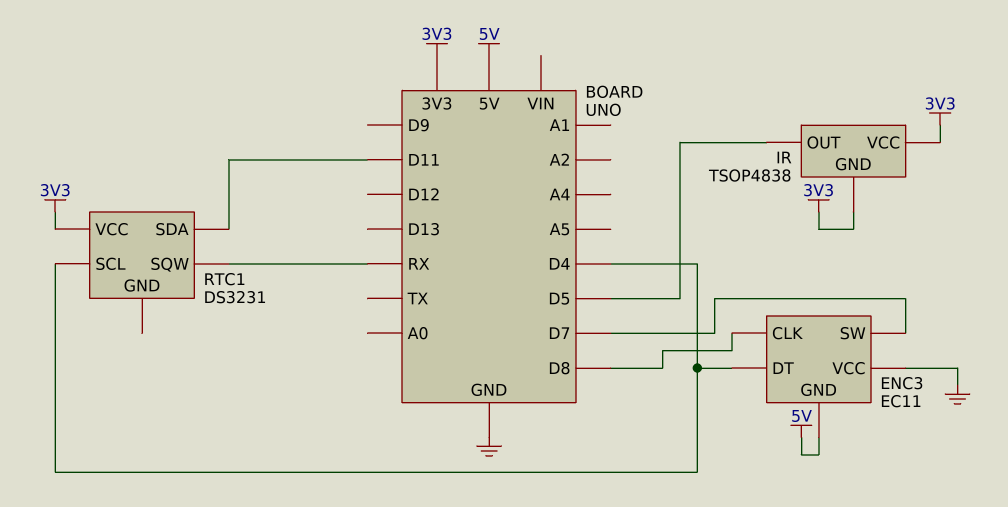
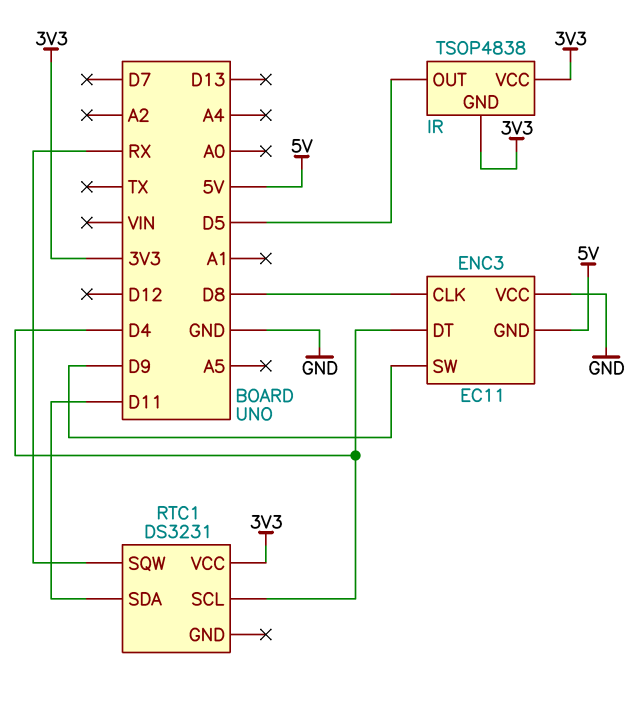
ENC3 pin SW: D7 -> D9

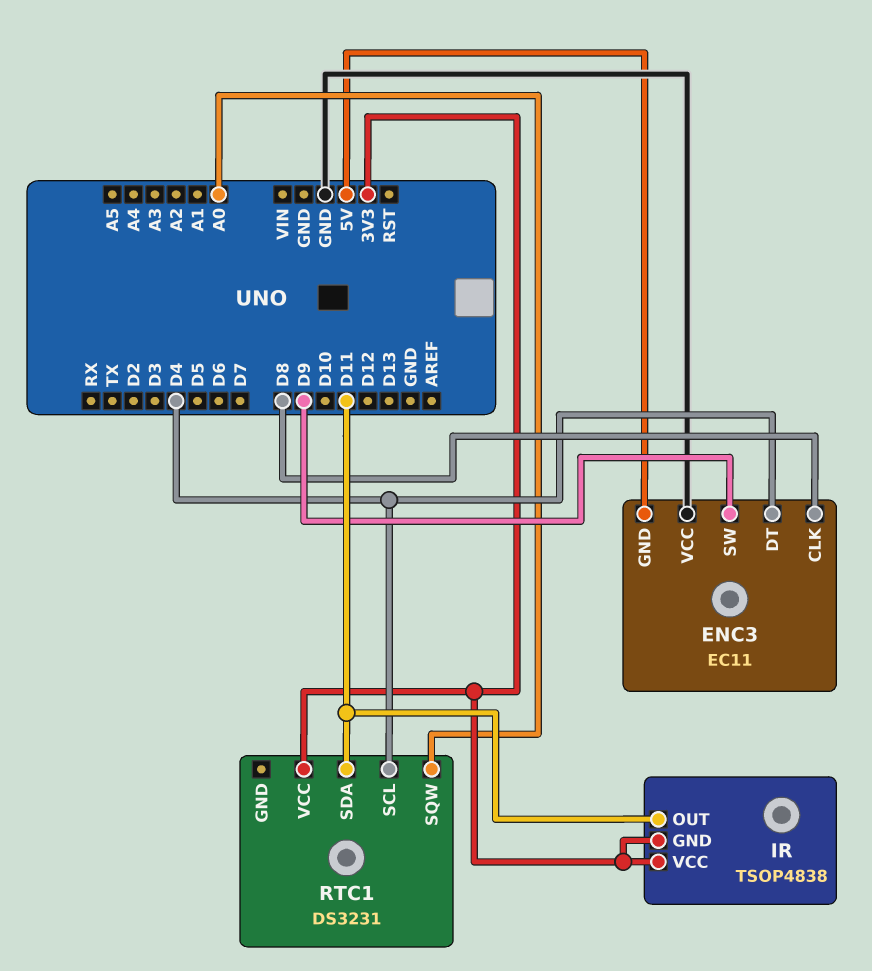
IR pin OUT: D5 -> D11
RTC1 pin SQW: RX -> A0

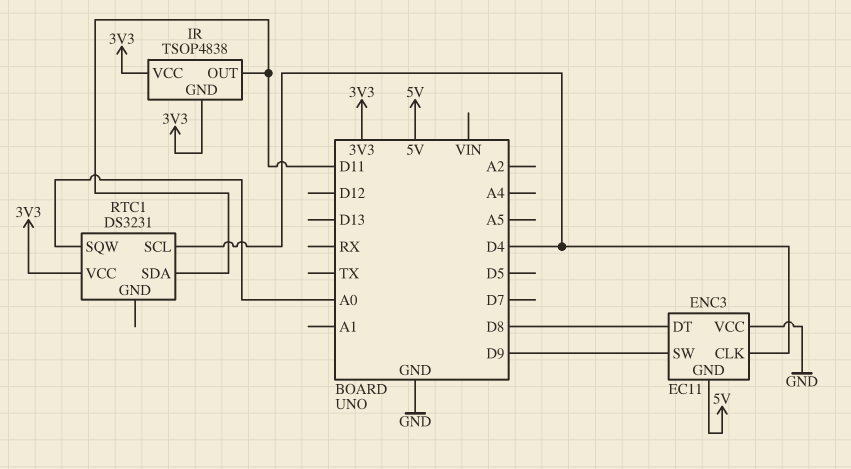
ENC3 pin CLK: D8 -> D4
ENC3 pin DT: D4 -> D8

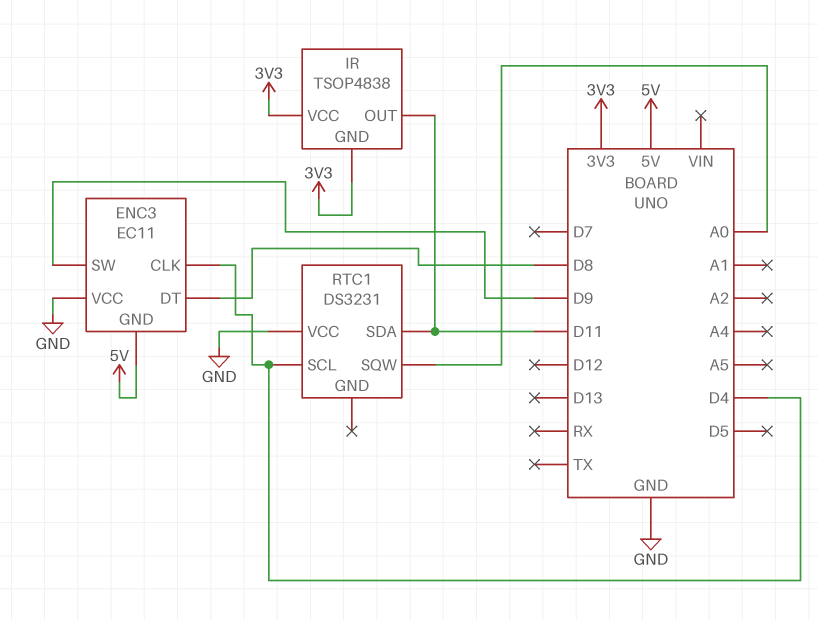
RTC1 pin VCC: 3V3 -> GND

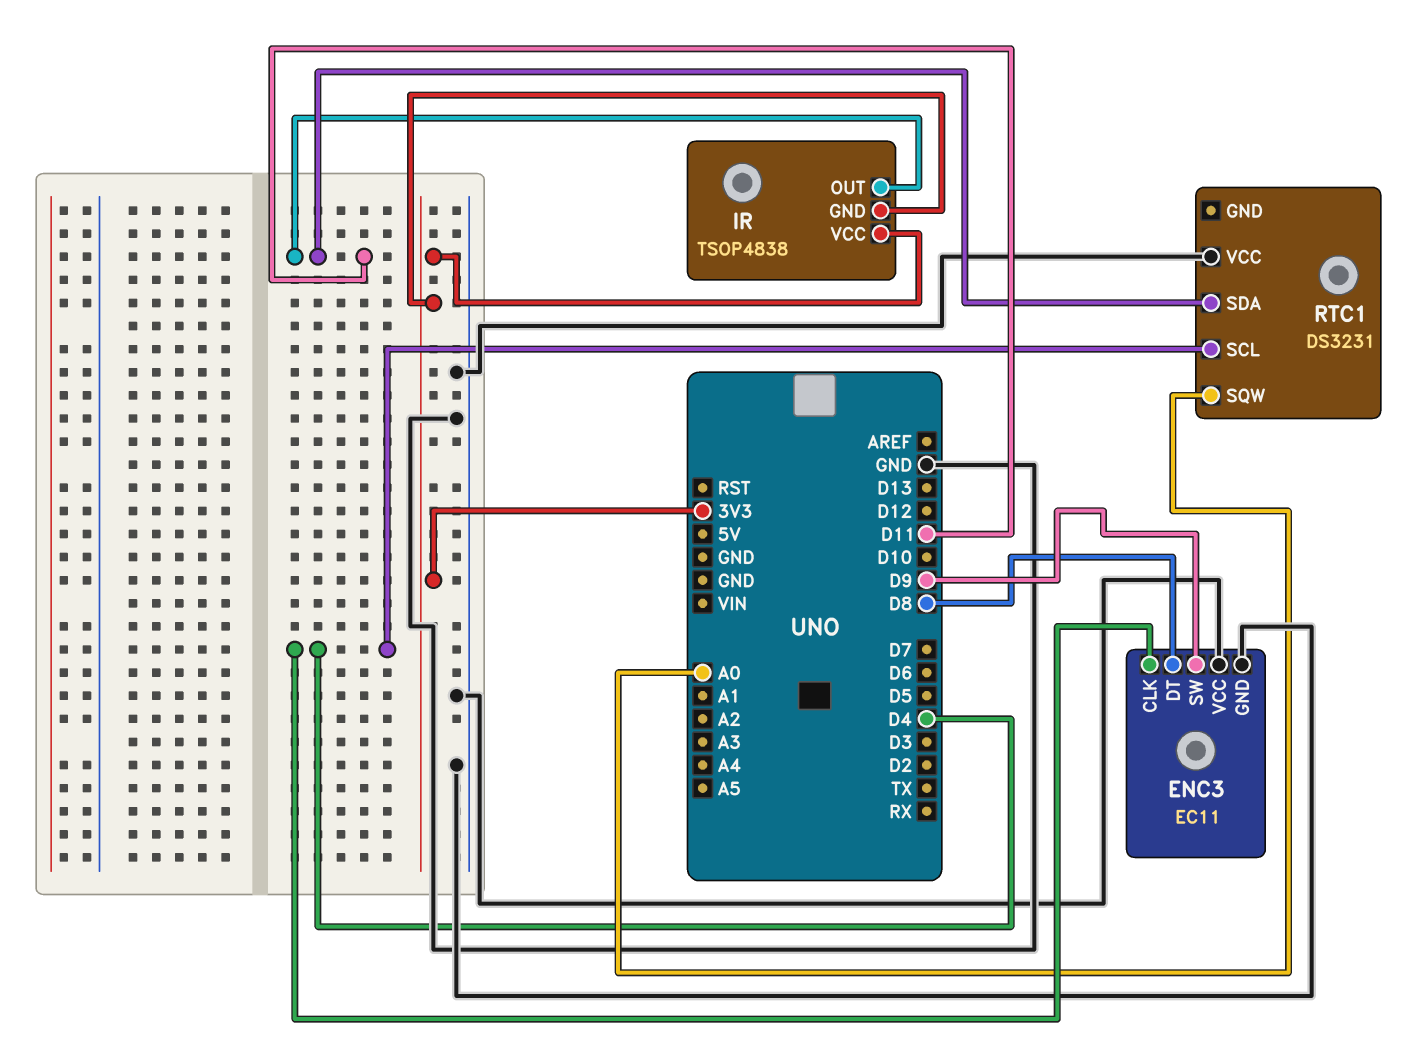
ENC3 pin GND: 5V -> GND

